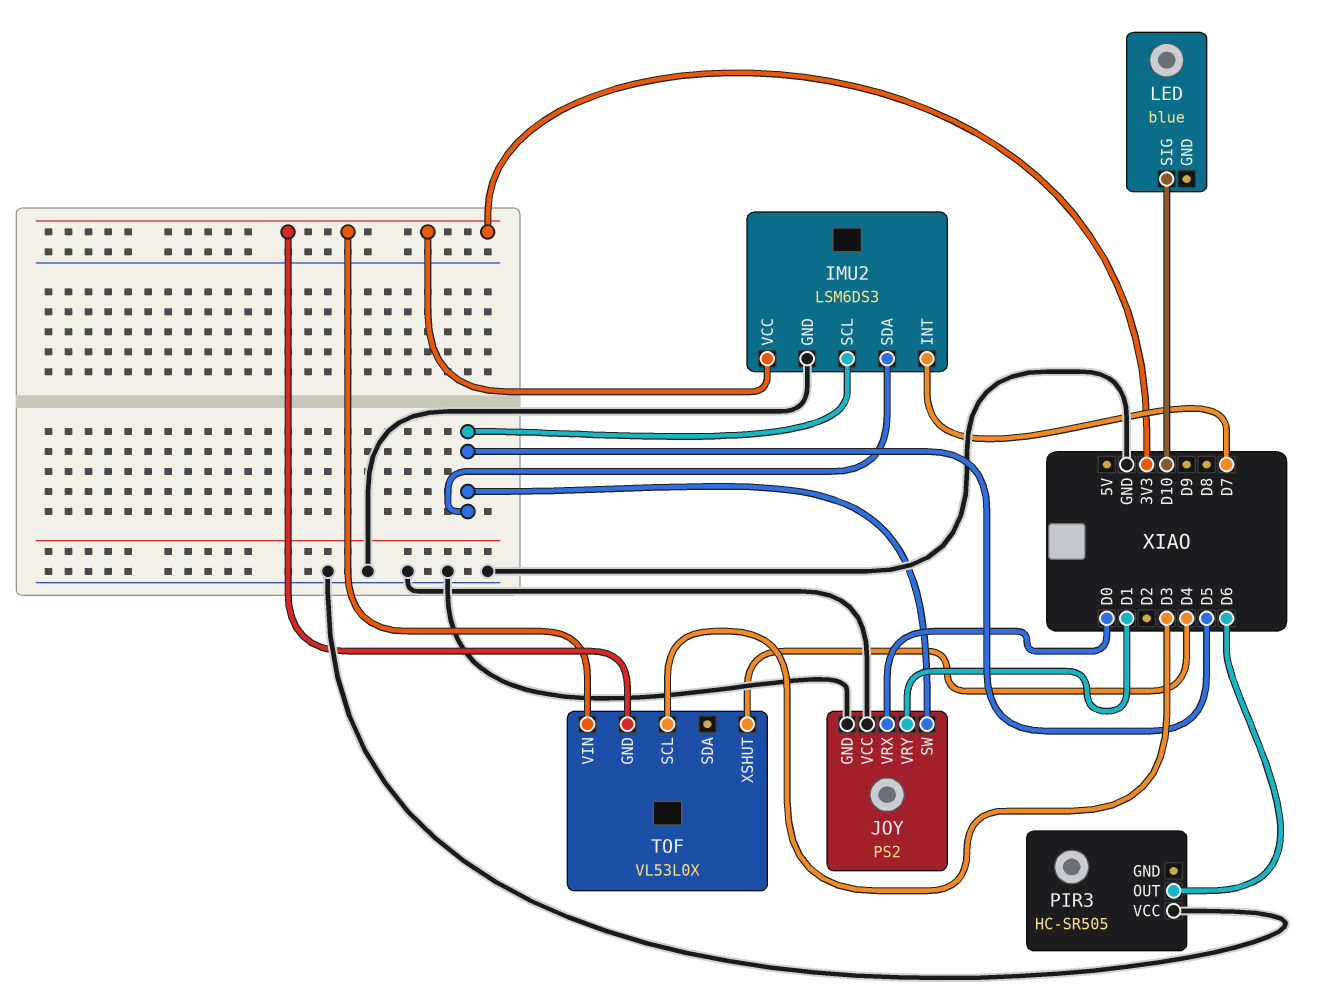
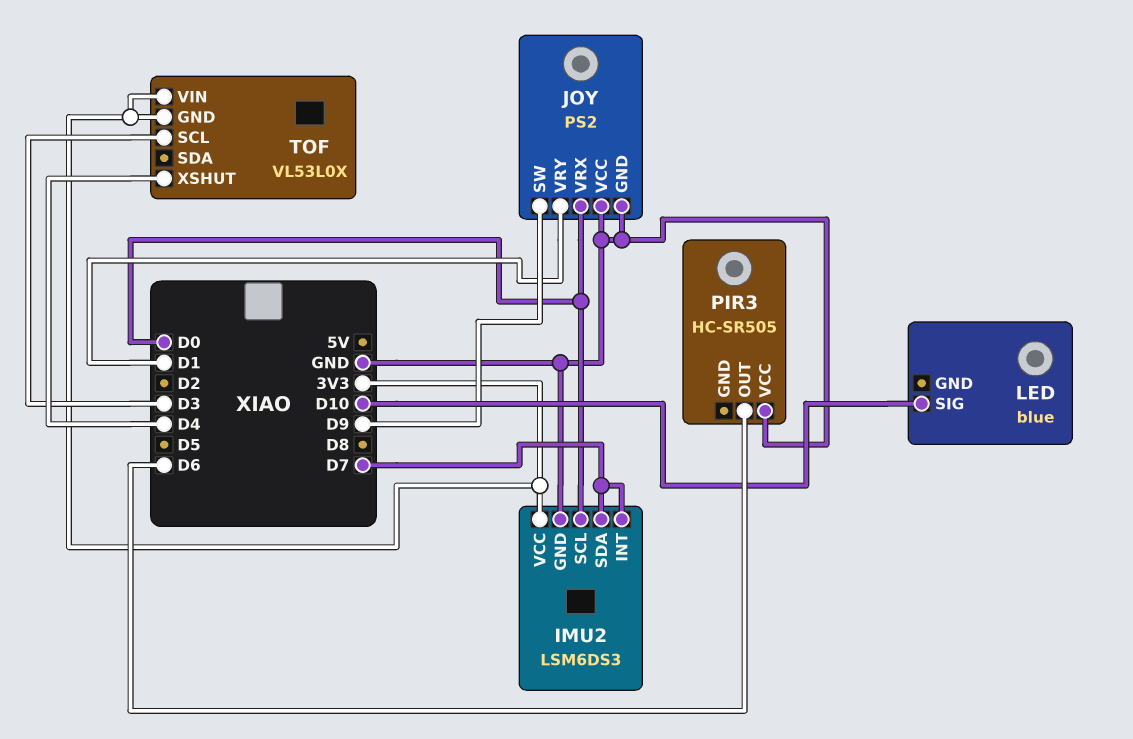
IMU2 pin SCL: D5 -> D0
IMU2 pin SDA: D5 -> D7
JOY pin SW: D5 -> D9

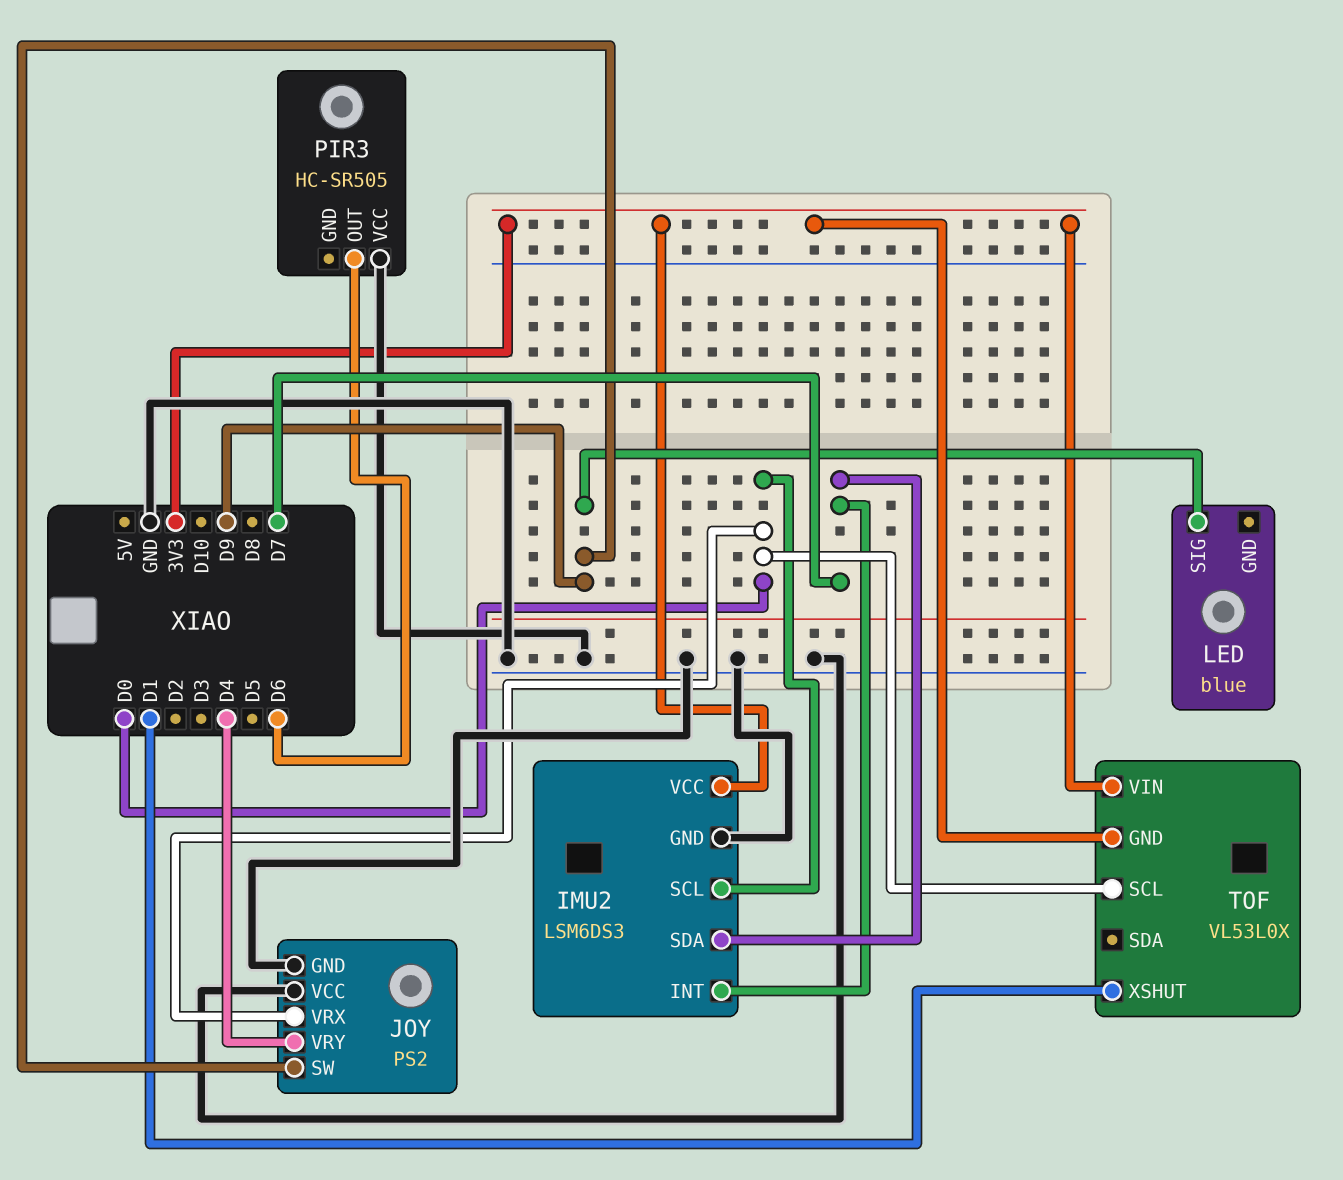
JOY pin VRY: D1 -> D4
LED pin SIG: D10 -> D9
TOF pin SCL: D3 -> D0
TOF pin XSHUT: D4 -> D1

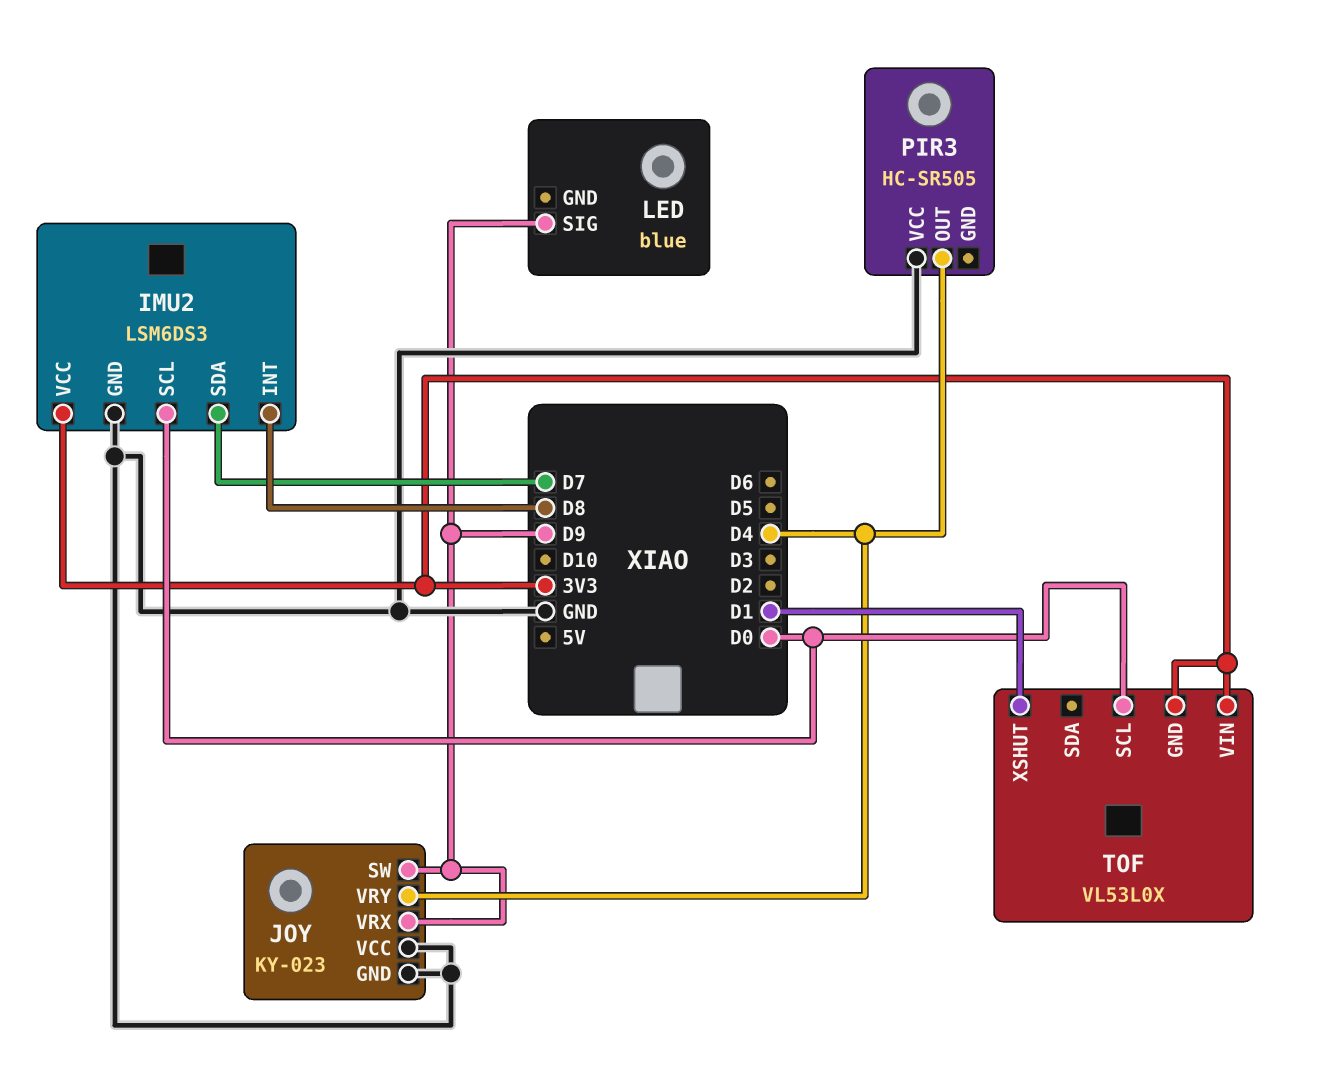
IMU2 pin INT: D7 -> D8
JOY: PS2 -> KY-023
JOY pin VRX: D0 -> D9
PIR3 pin OUT: D6 -> D4

